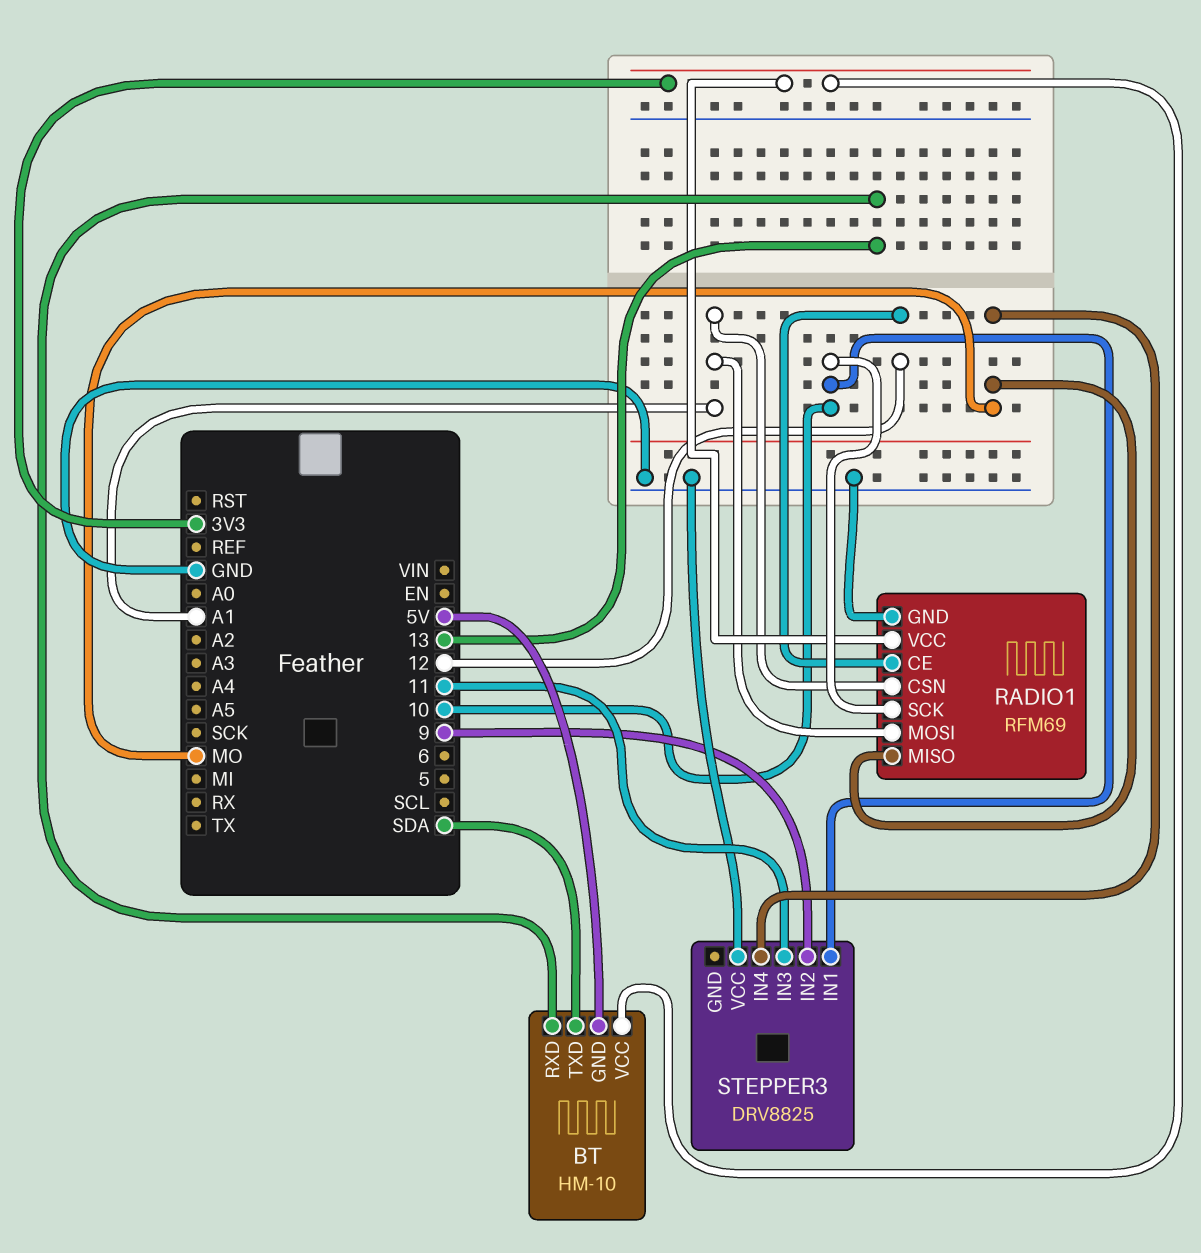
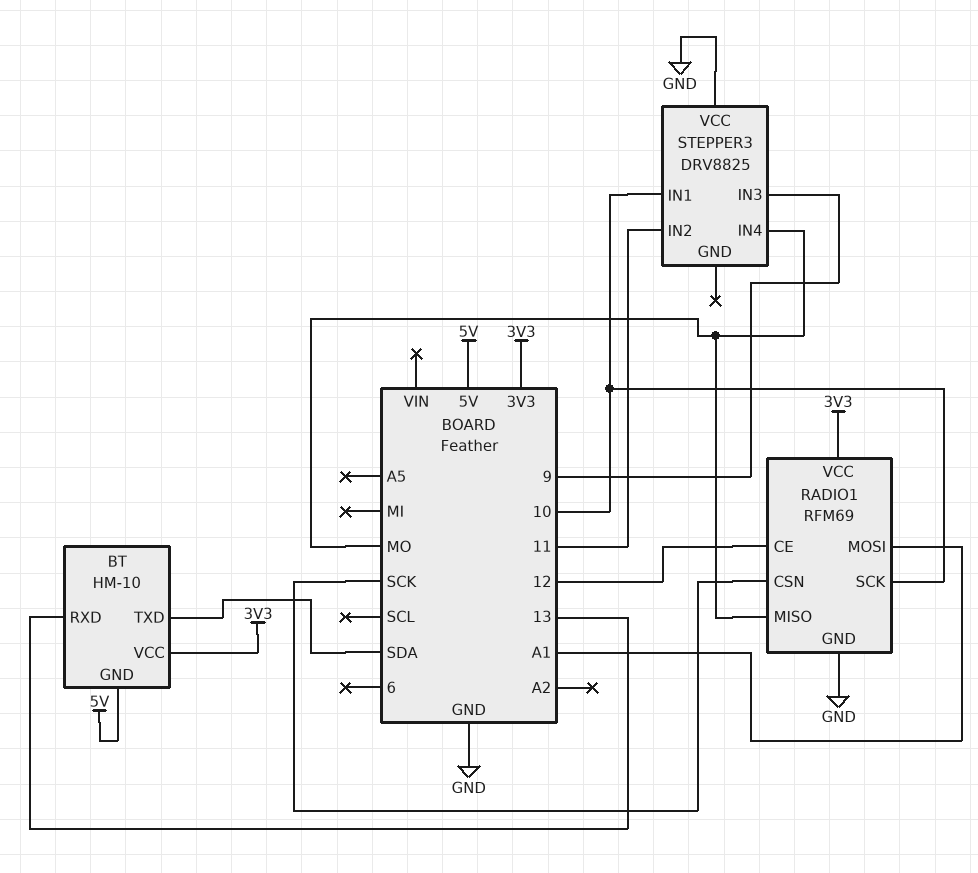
RADIO1 pin CSN: A1 -> SCK
STEPPER3 pin IN2: 9 -> 11
STEPPER3 pin IN3: 11 -> 9

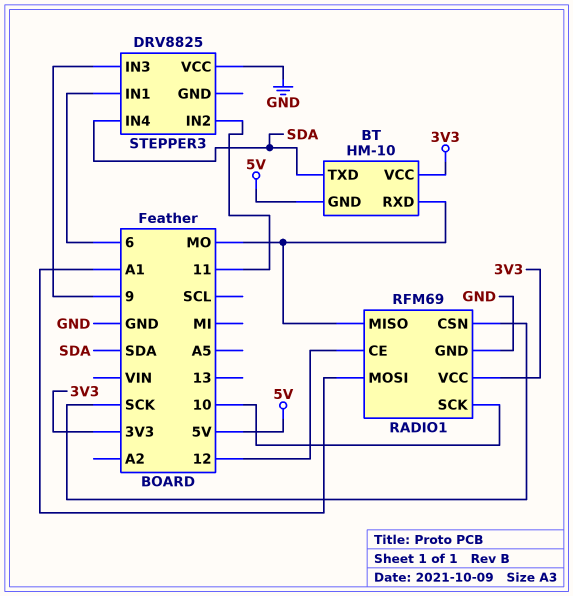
BT pin RXD: 13 -> MO
STEPPER3 pin IN1: 10 -> 6
STEPPER3 pin IN4: MO -> SDA

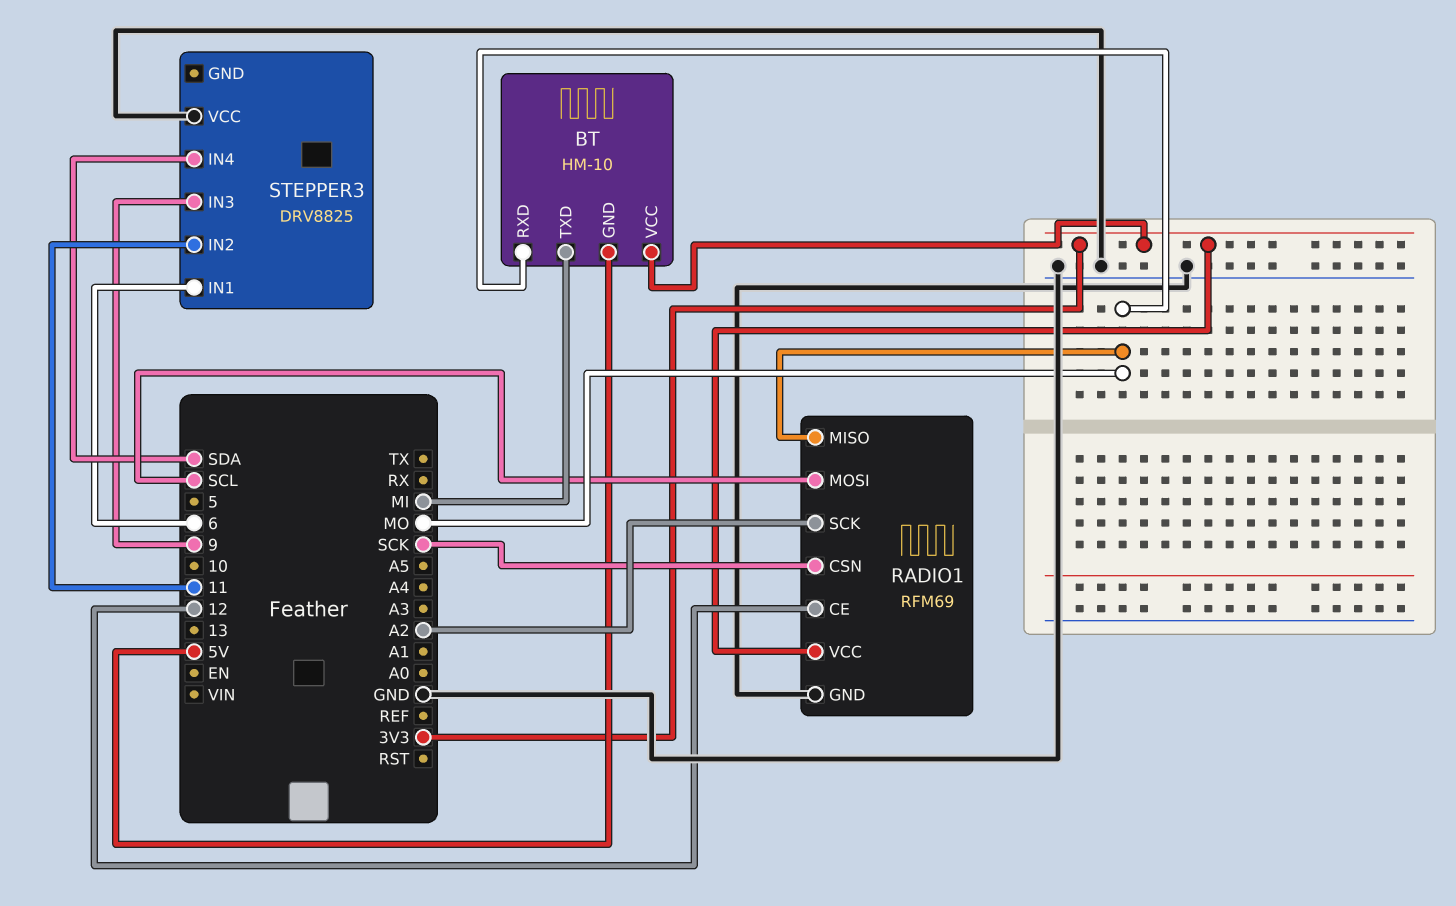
BT pin TXD: SDA -> MI
RADIO1 pin MOSI: A1 -> SCL
RADIO1 pin SCK: 10 -> A2

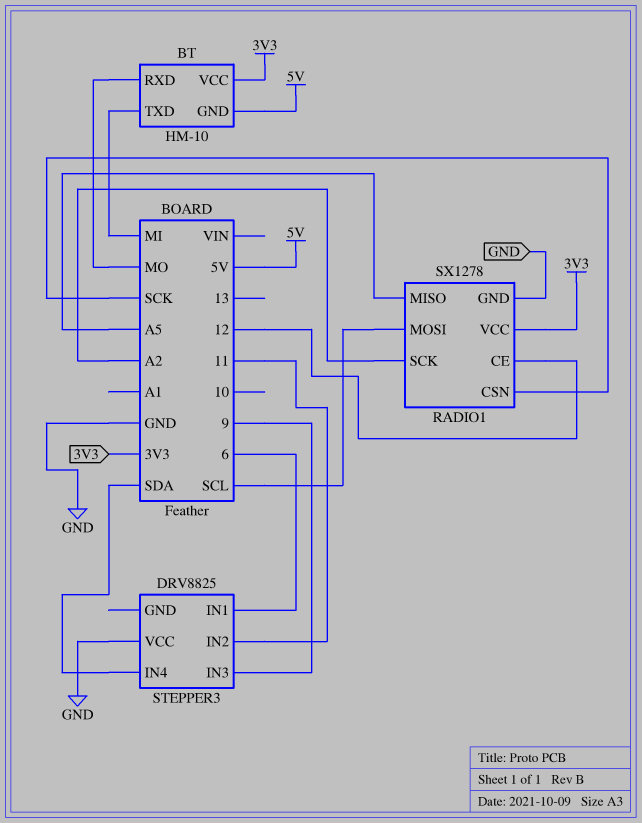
RADIO1: RFM69 -> SX1278
RADIO1 pin MISO: MO -> A5

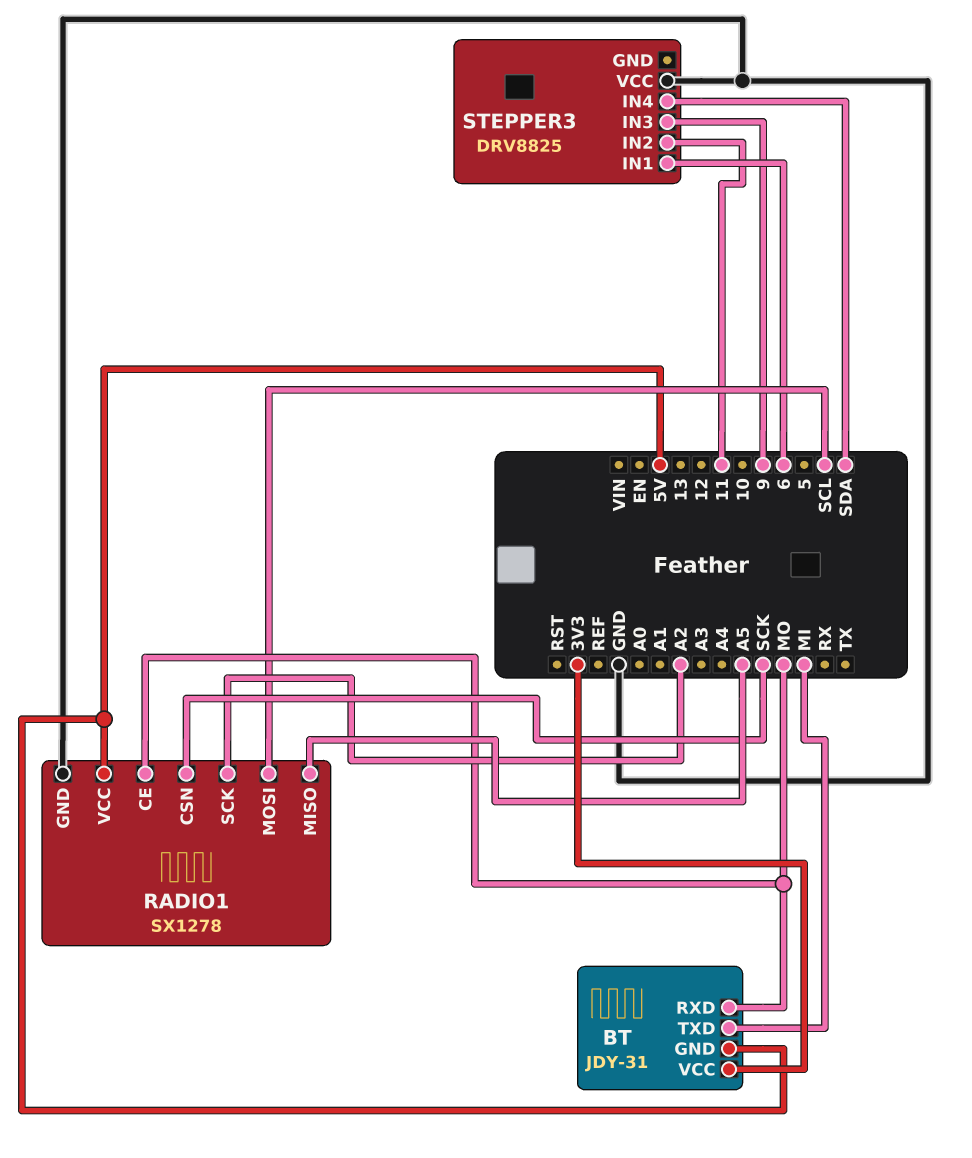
BT: HM-10 -> JDY-31
RADIO1 pin CE: 12 -> MO
RADIO1 pin VCC: 3V3 -> 5V

